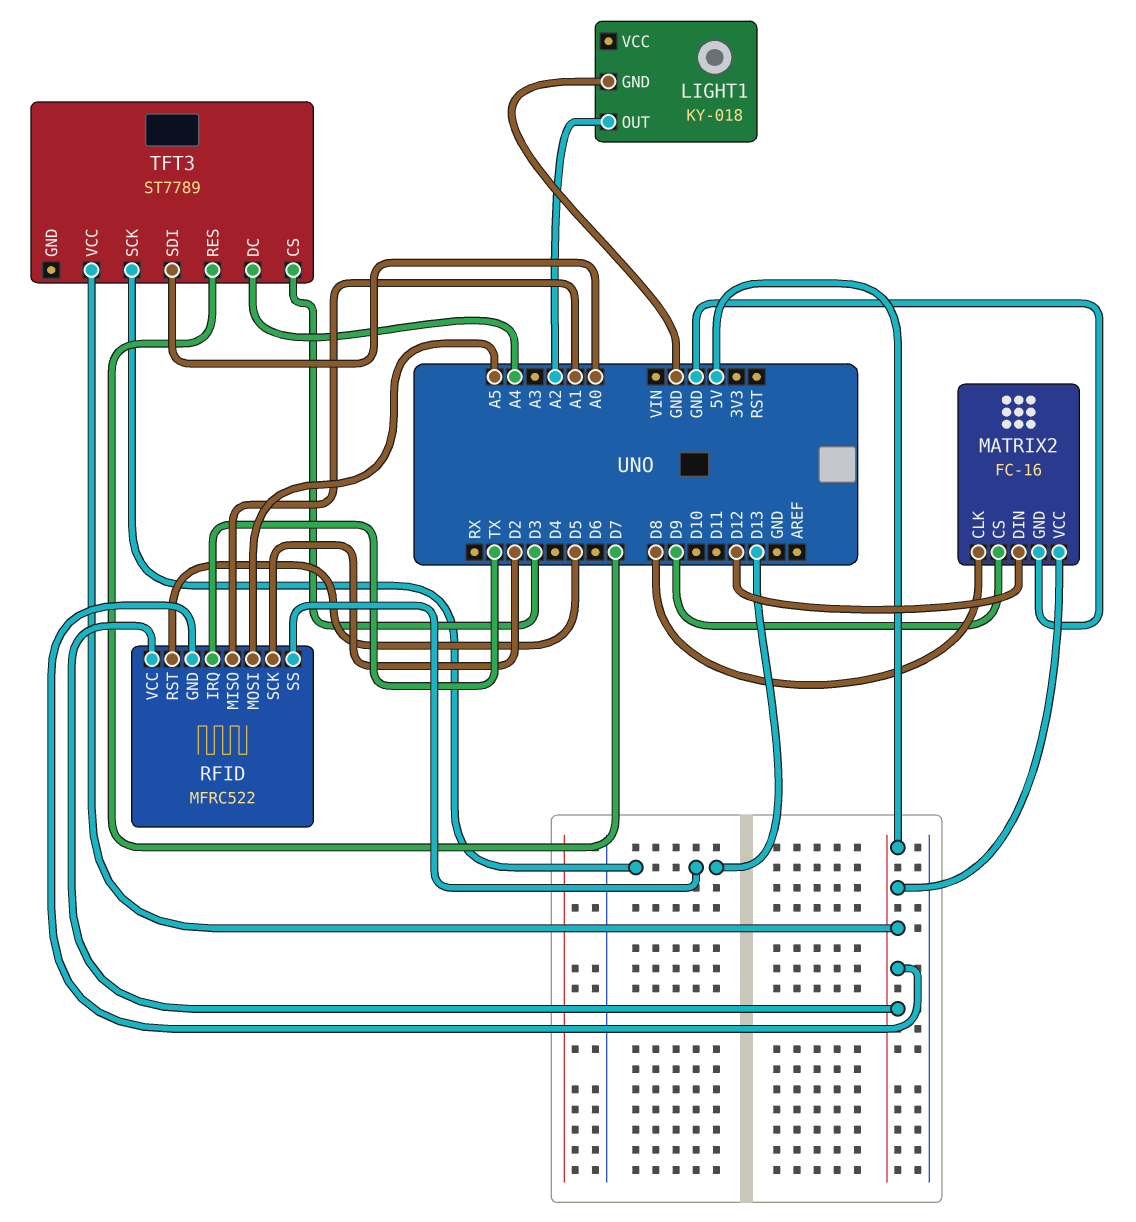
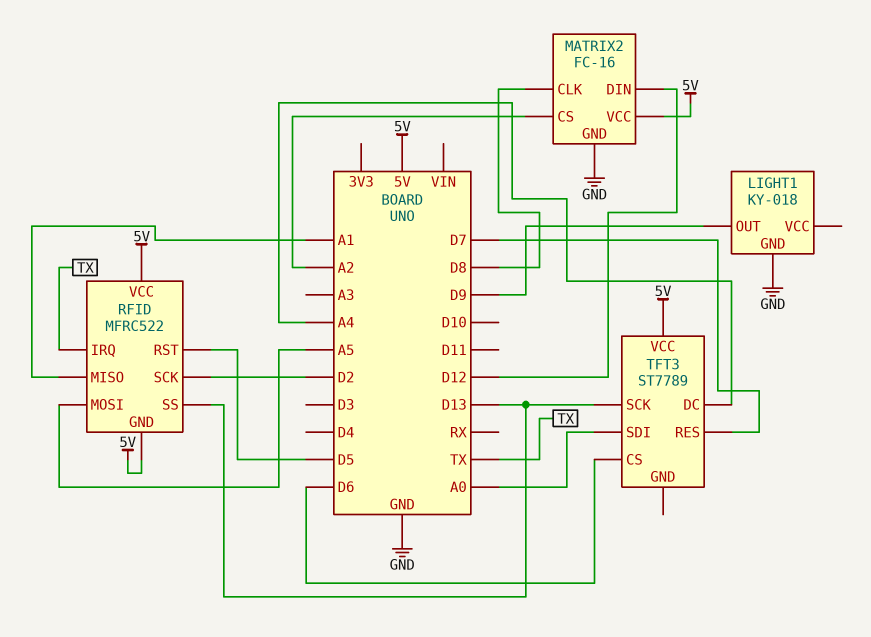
LIGHT1 pin OUT: A2 -> D9
MATRIX2 pin CS: D9 -> A2
TFT3 pin CS: D3 -> D6

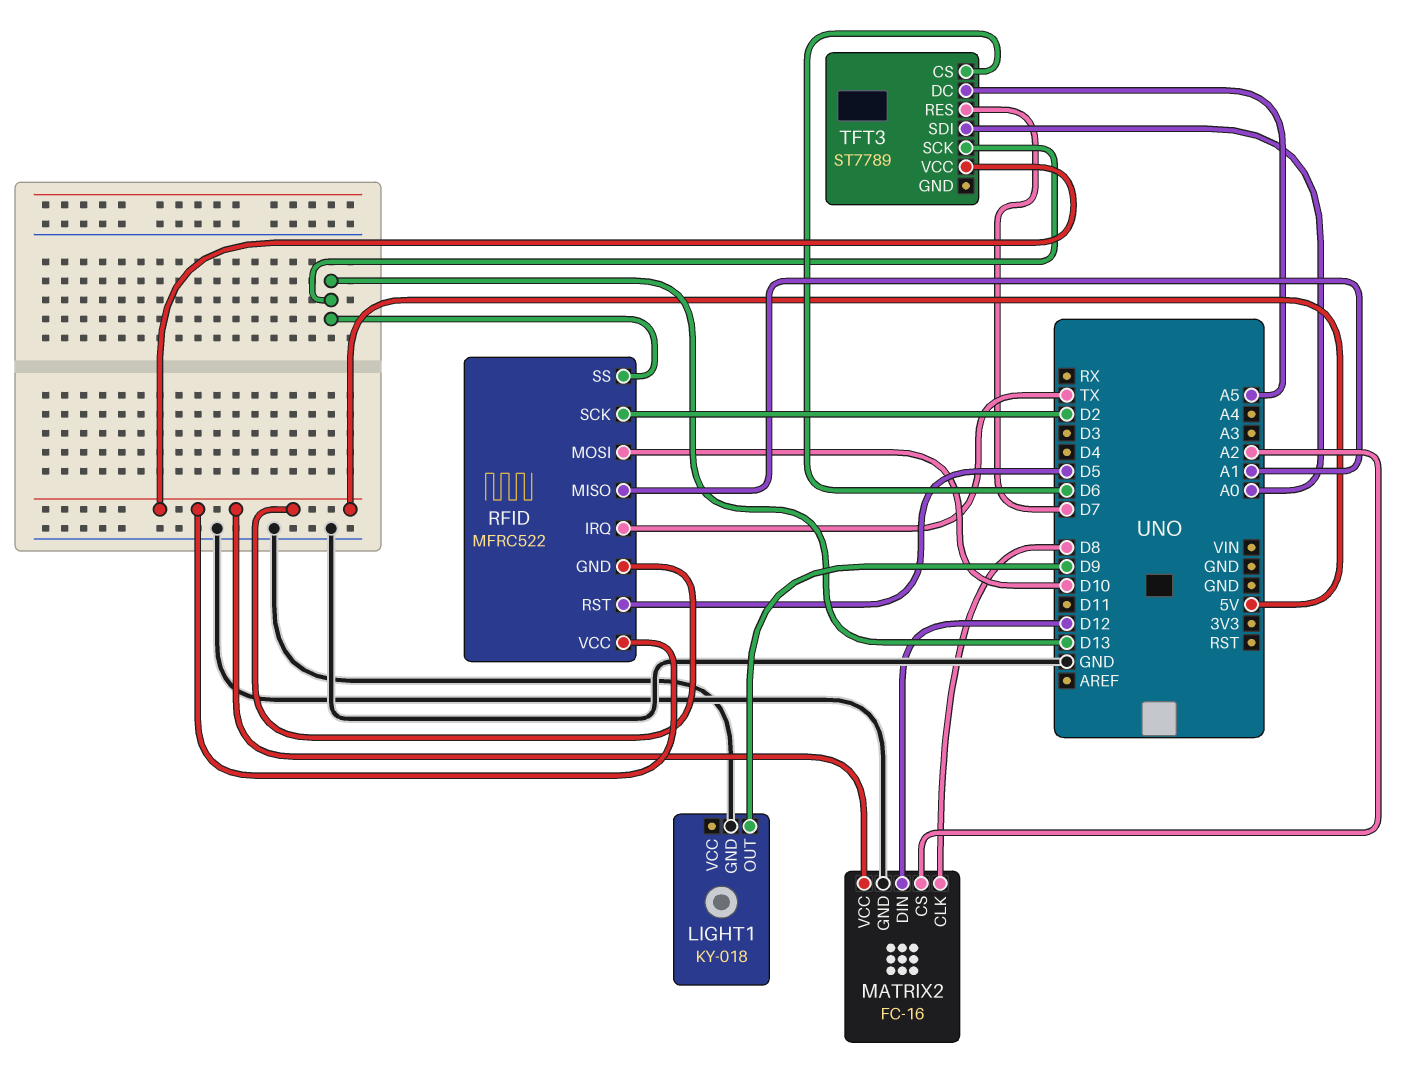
RFID pin MOSI: A5 -> D10
TFT3 pin DC: A4 -> A5

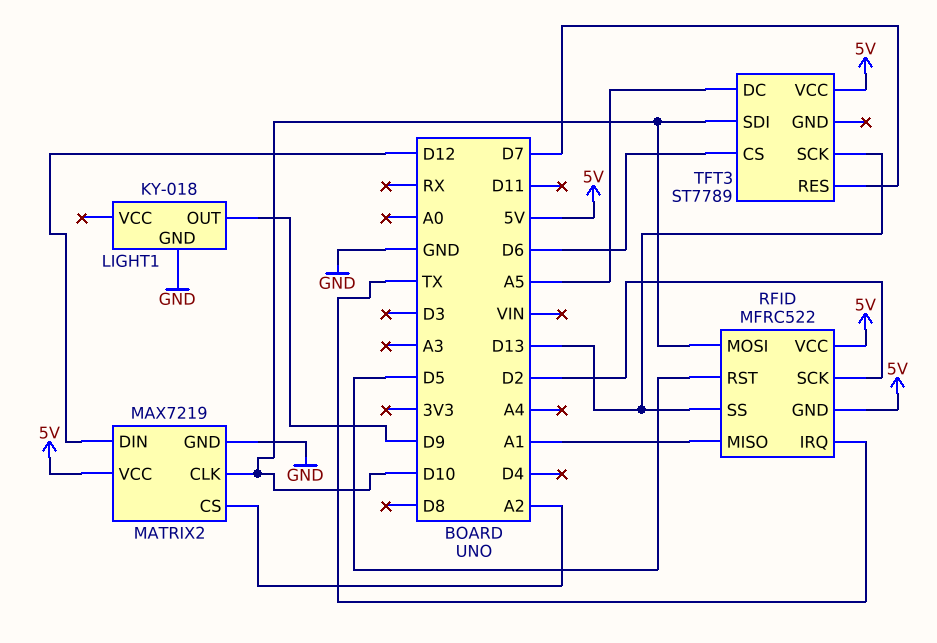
MATRIX2: FC-16 -> MAX7219
MATRIX2 pin CLK: D8 -> D10
TFT3 pin SDI: A0 -> D10

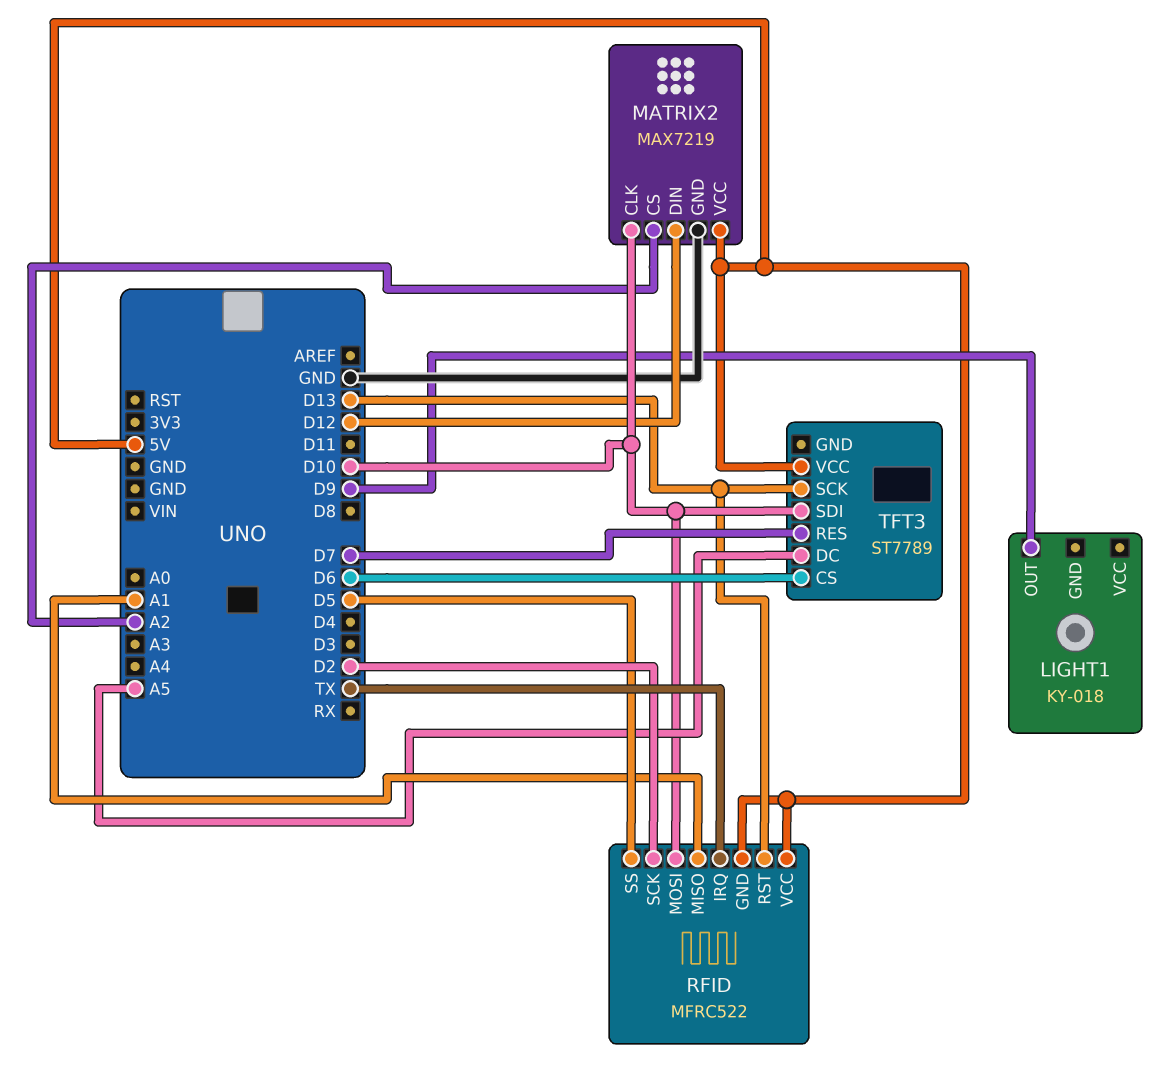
LIGHT1 pin GND: GND -> none
RFID pin RST: D5 -> D13
RFID pin SS: D13 -> D5

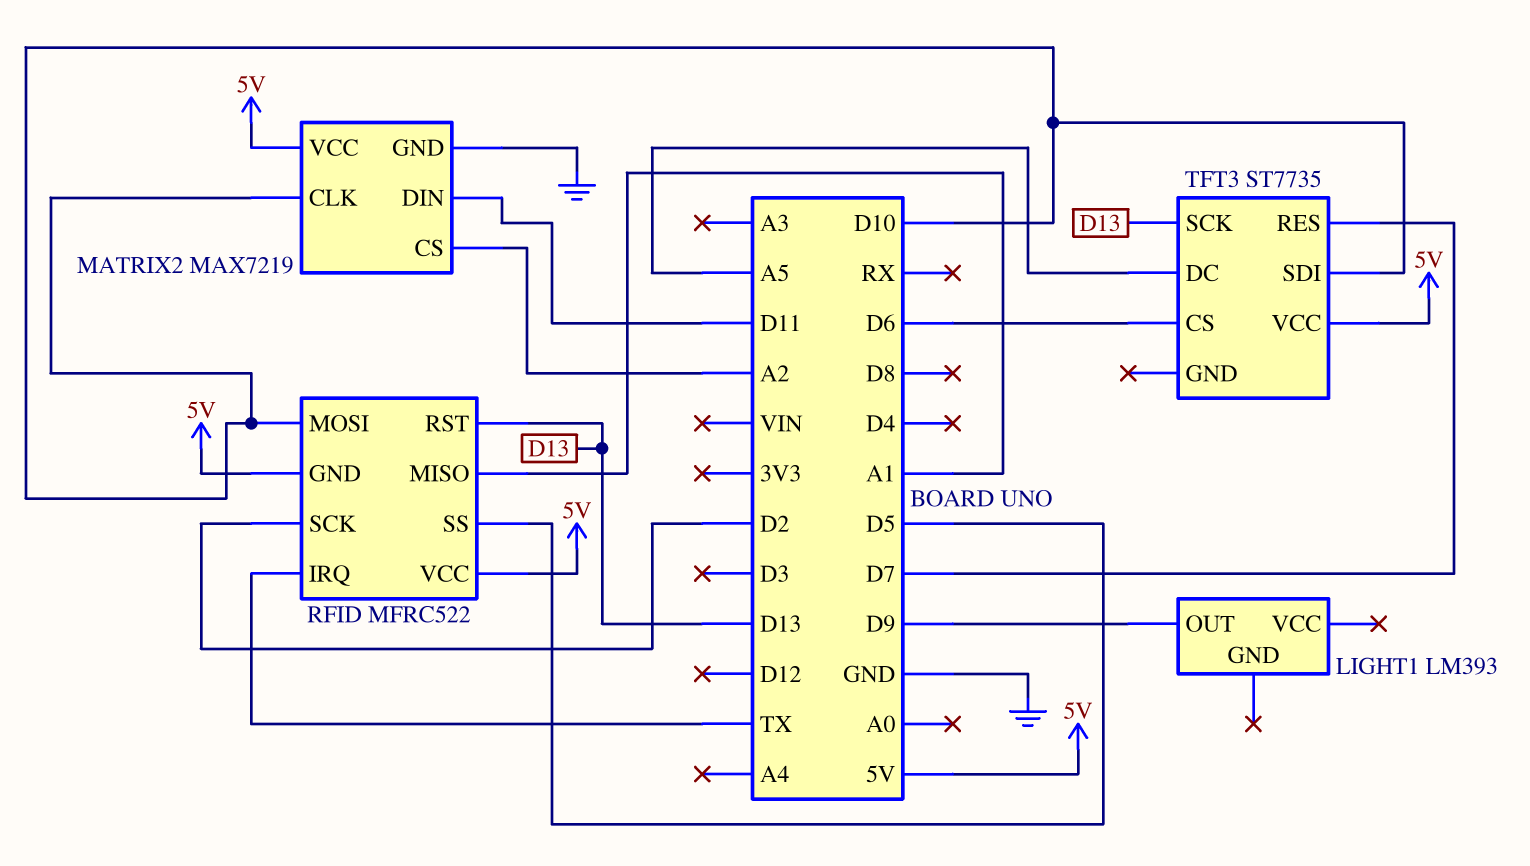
LIGHT1: KY-018 -> LM393
MATRIX2 pin DIN: D12 -> D11
TFT3: ST7789 -> ST7735

